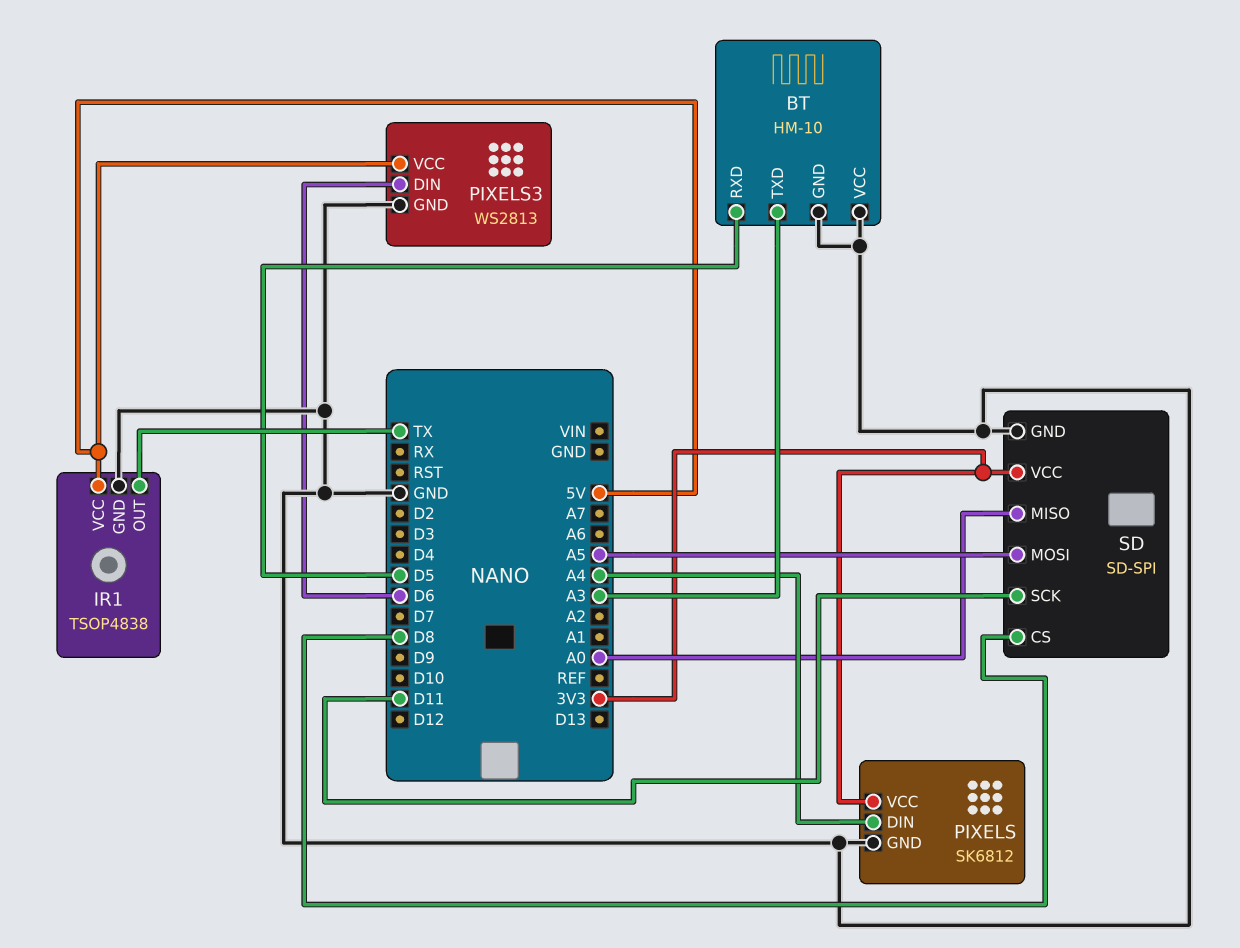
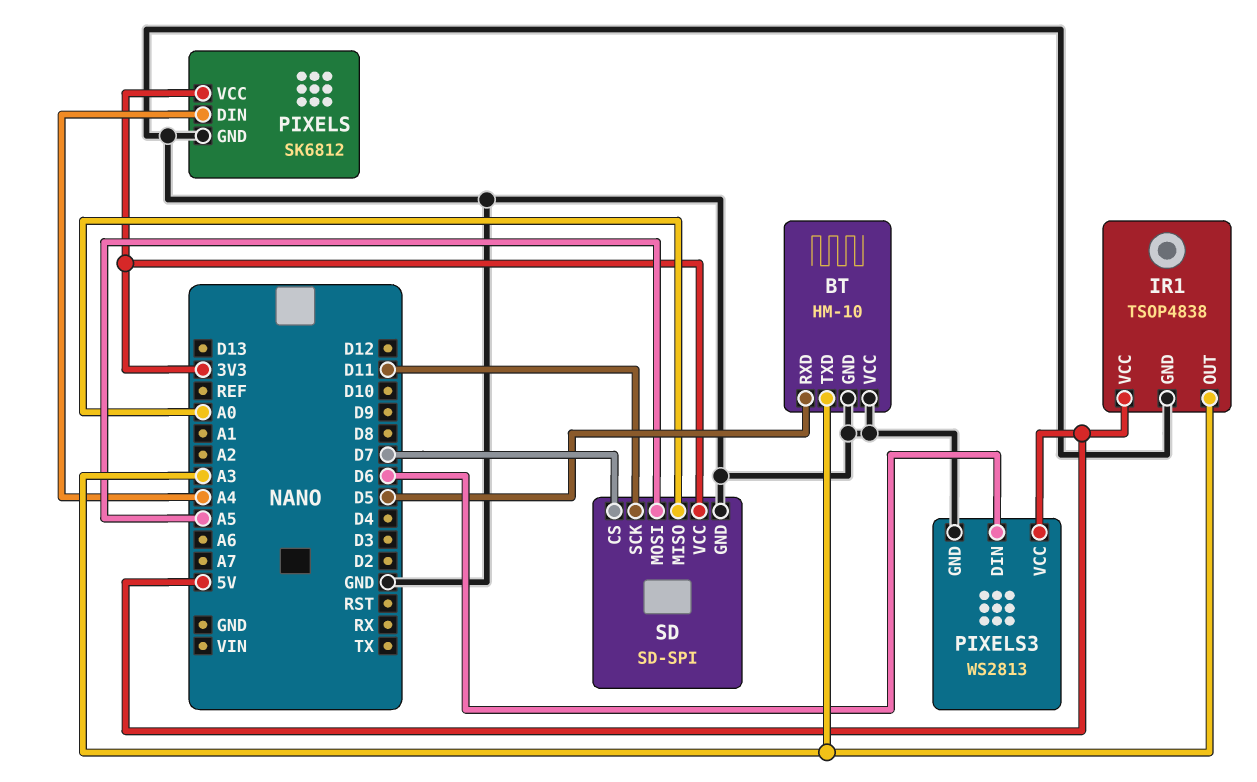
IR1 pin OUT: TX -> A3
SD pin CS: D8 -> D7

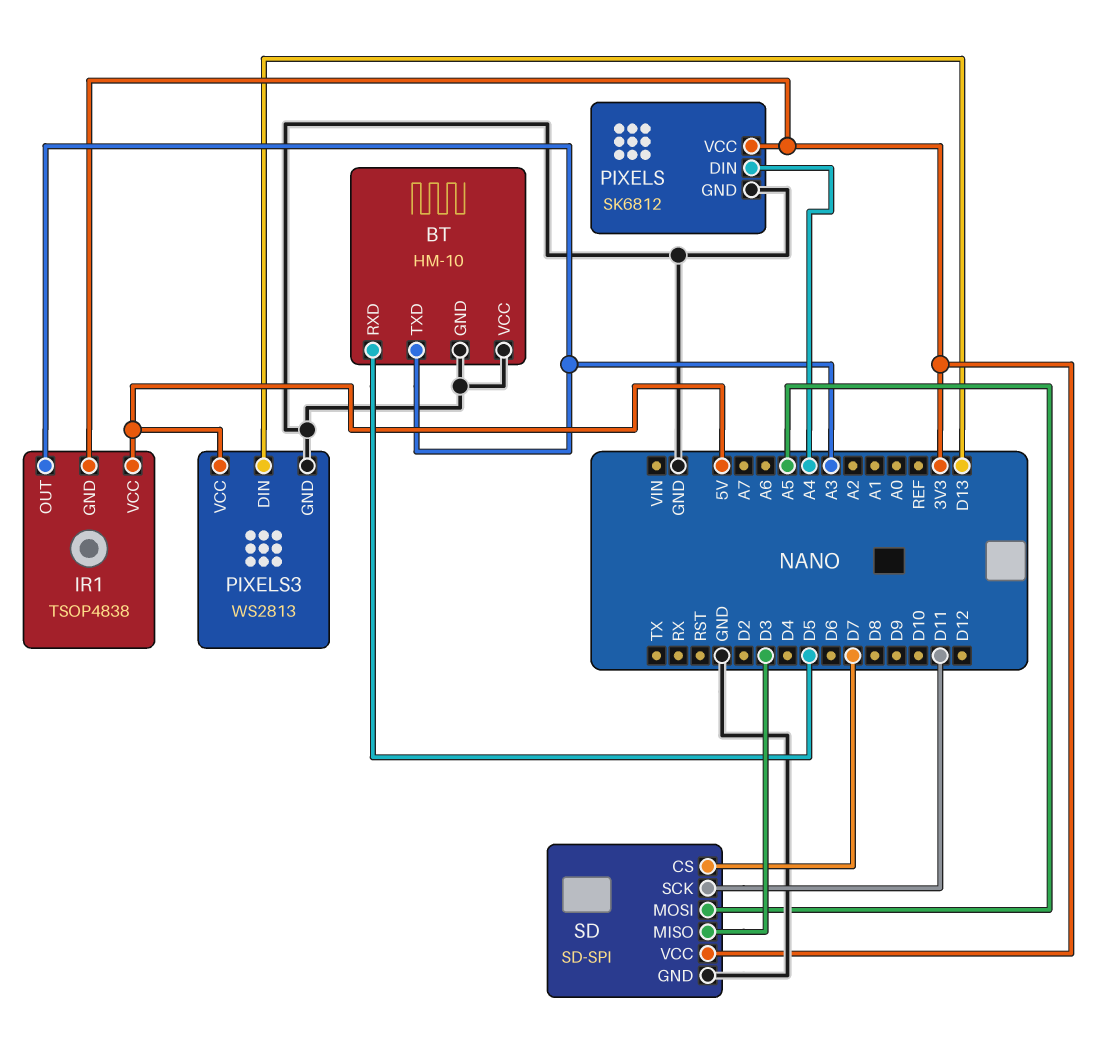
IR1 pin GND: GND -> 3V3
PIXELS3 pin DIN: D6 -> D13
SD pin MISO: A0 -> D3

